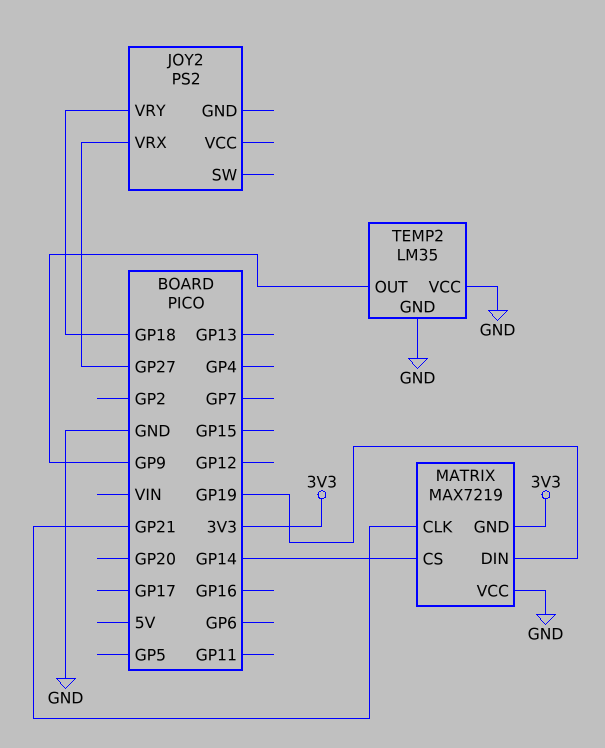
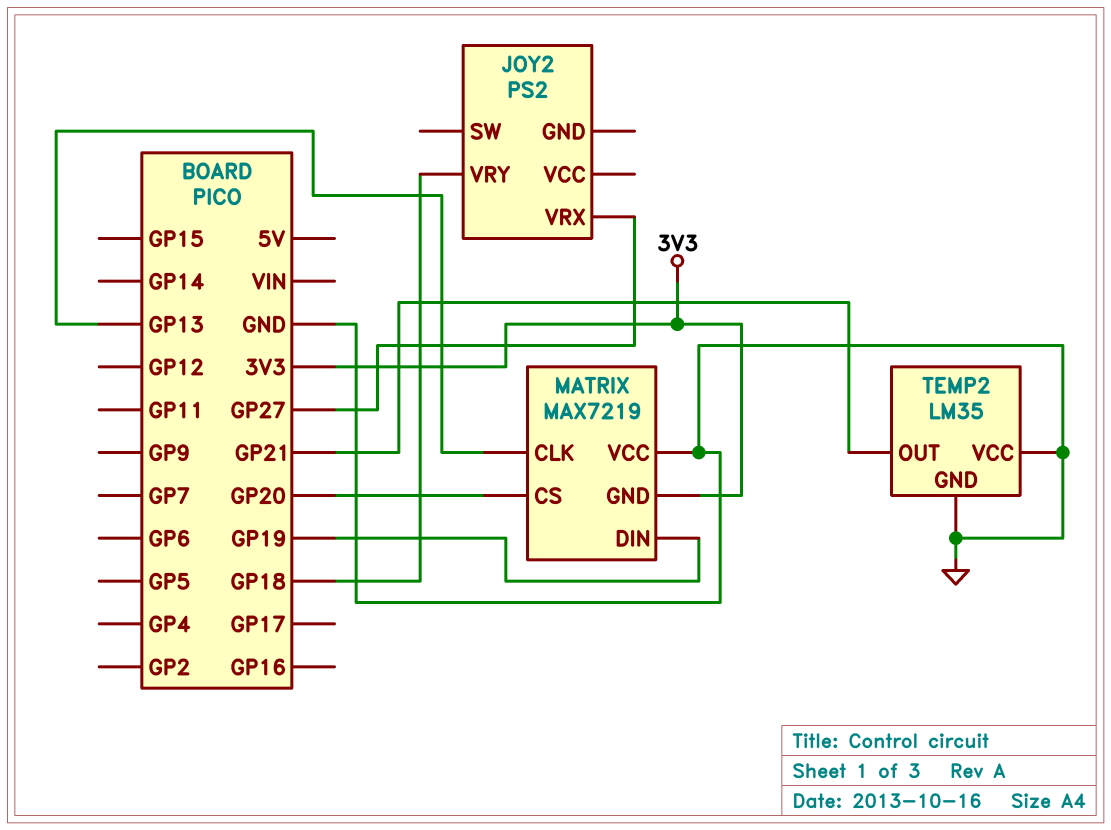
MATRIX pin CLK: GP21 -> GP13
MATRIX pin CS: GP14 -> GP20
TEMP2 pin OUT: GP9 -> GP21

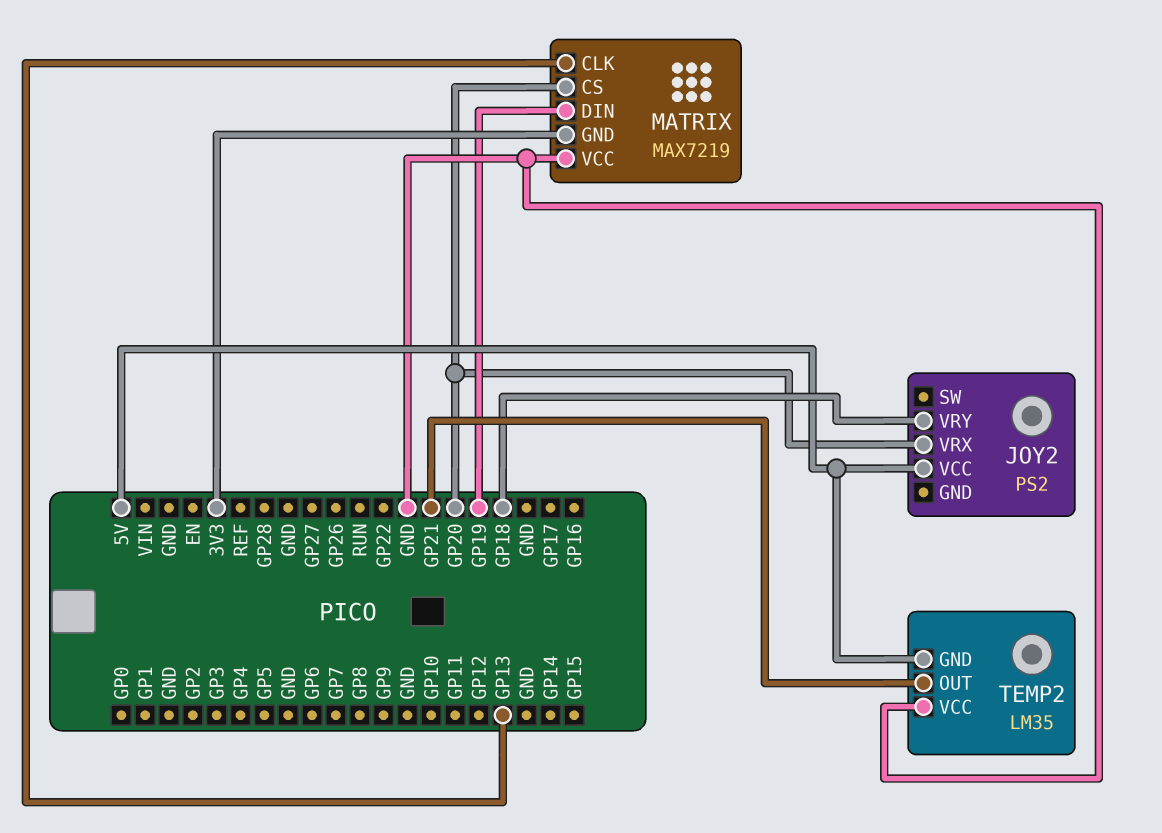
JOY2 pin VCC: none -> 5V
JOY2 pin VRX: GP27 -> GP20
TEMP2 pin GND: GND -> 5V

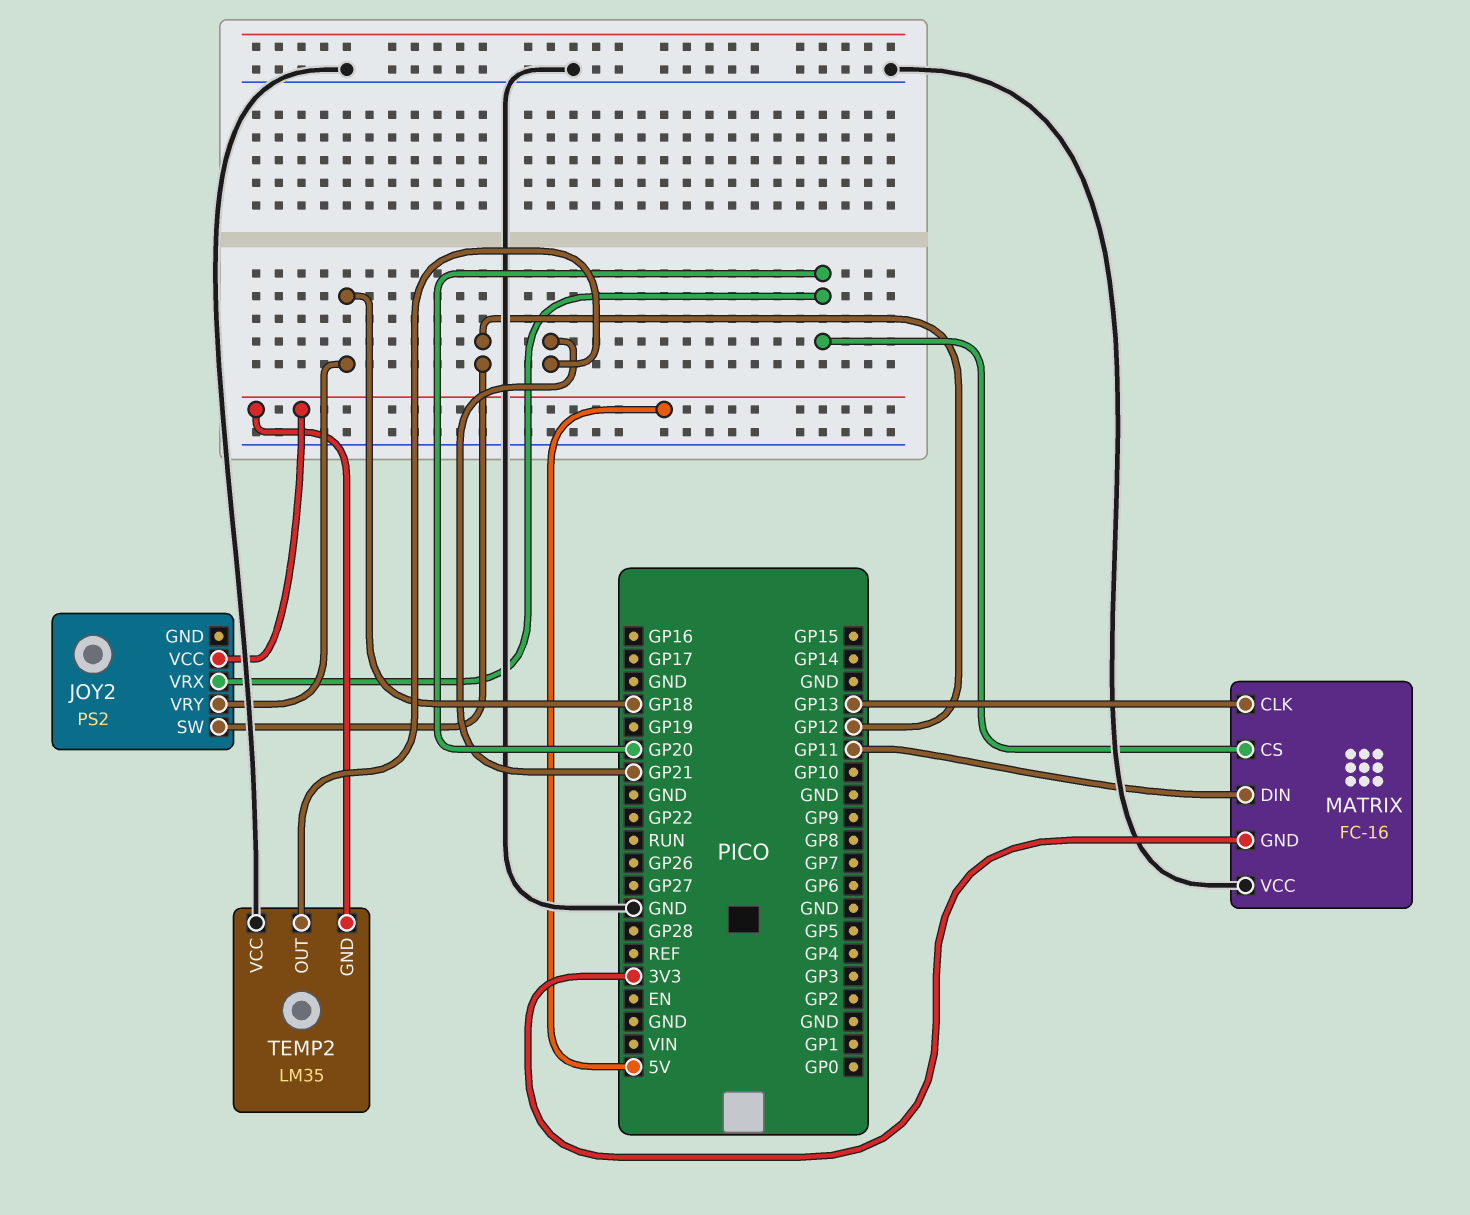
JOY2 pin SW: none -> GP12
MATRIX: MAX7219 -> FC-16
MATRIX pin DIN: GP19 -> GP11

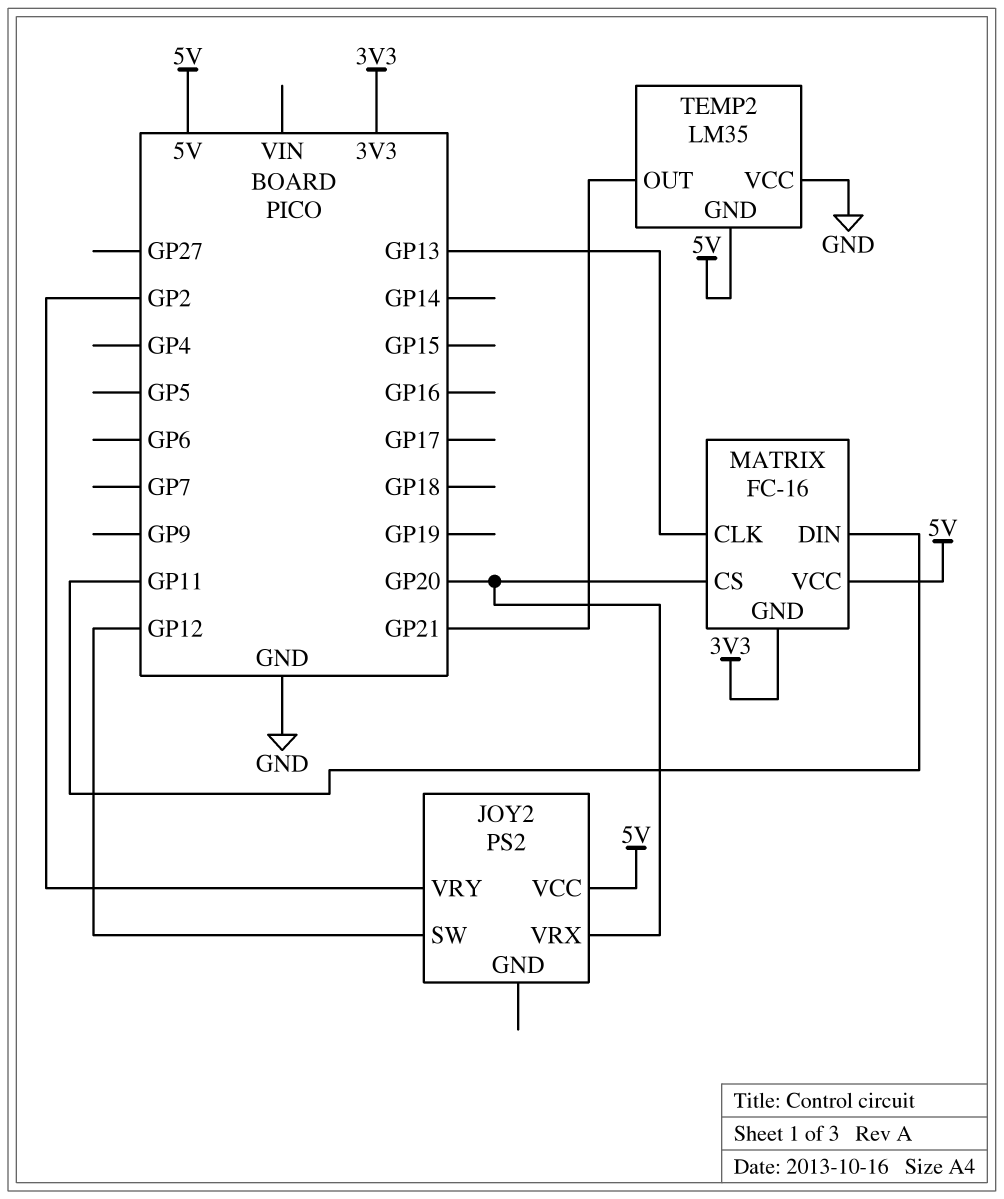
JOY2 pin VRY: GP18 -> GP2
MATRIX pin VCC: GND -> 5V

